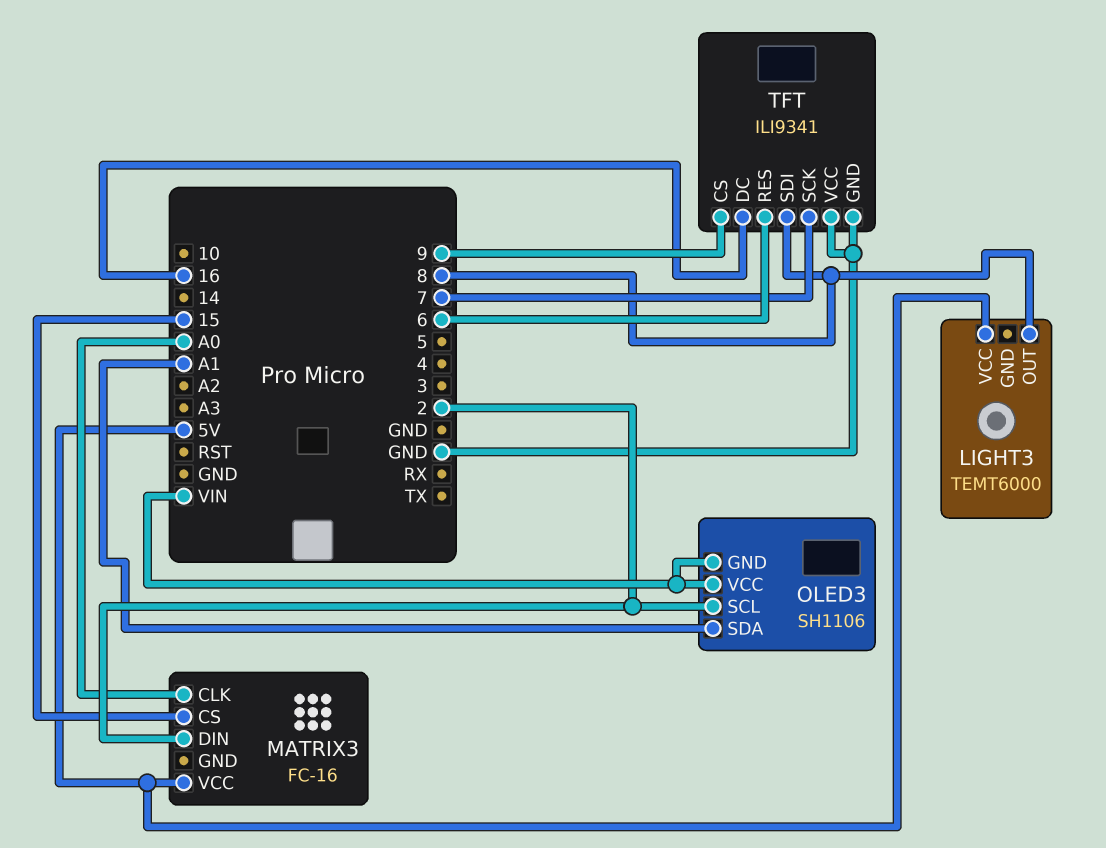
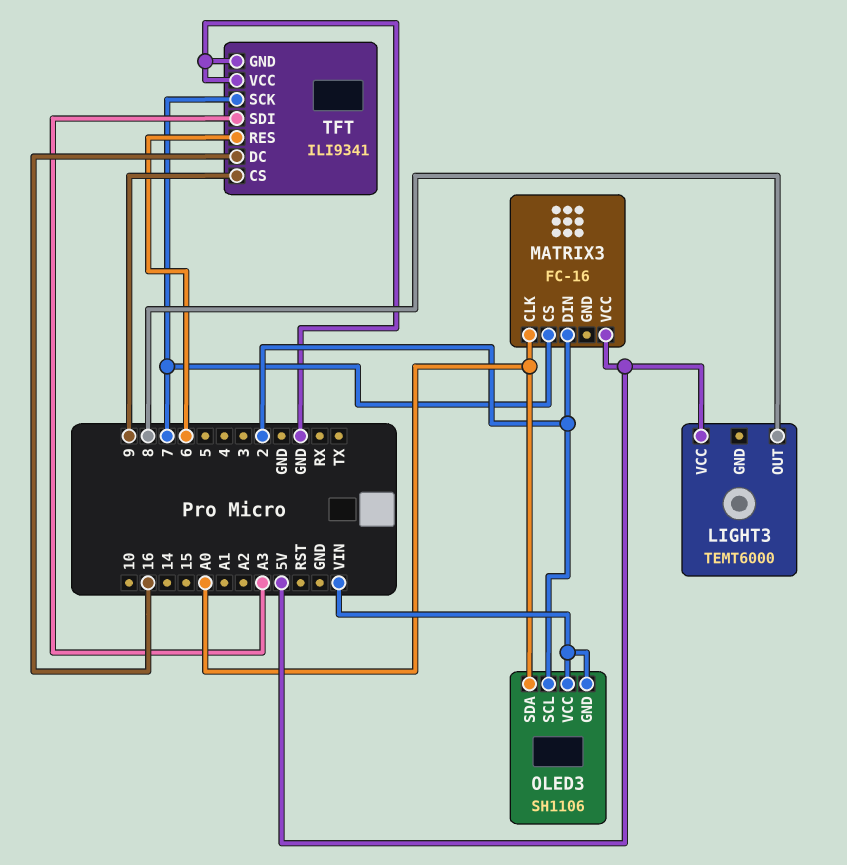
MATRIX3 pin CS: 15 -> 7
OLED3 pin SDA: A1 -> A0
TFT pin SDI: 8 -> A3

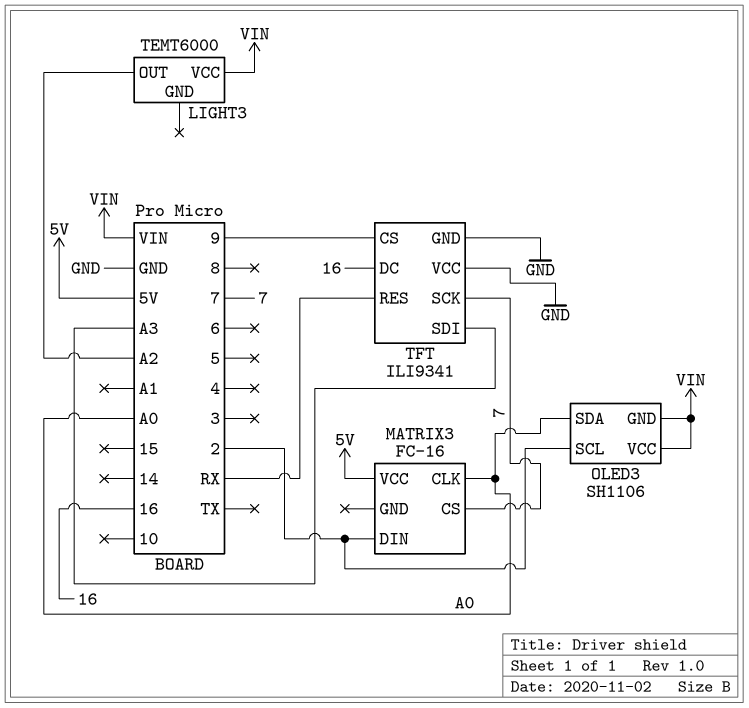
LIGHT3 pin OUT: 8 -> A2
LIGHT3 pin VCC: 5V -> VIN
TFT pin RES: 6 -> RX

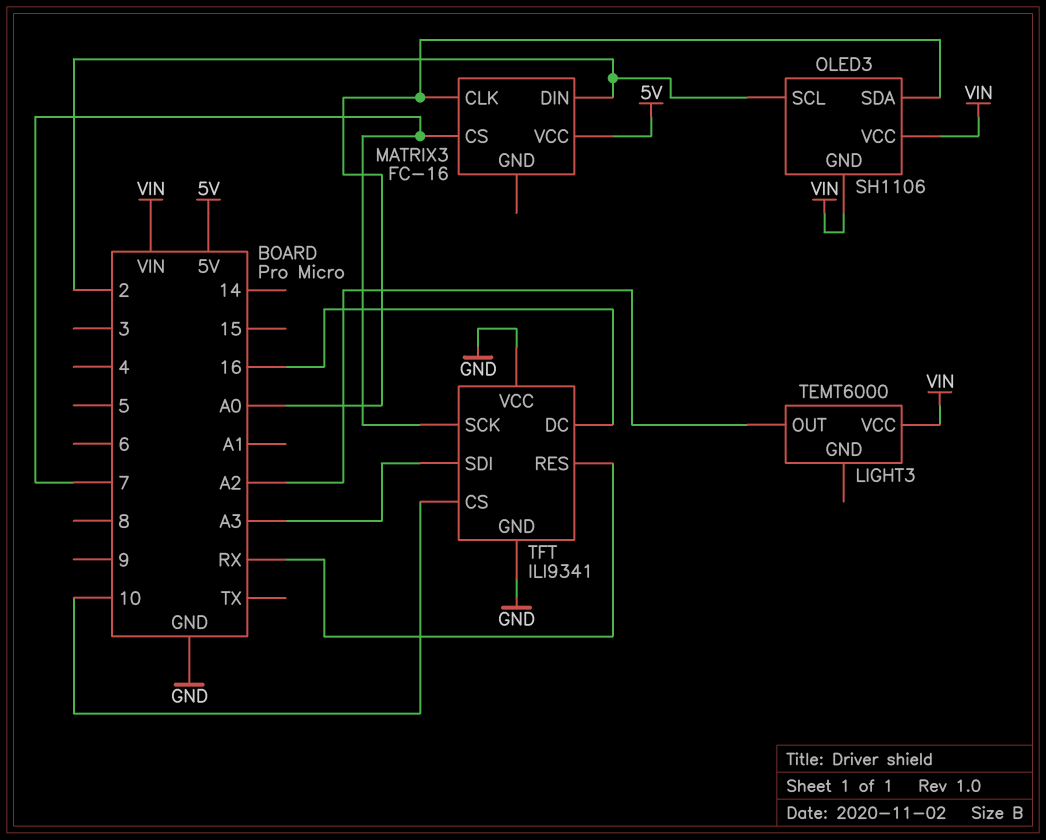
TFT pin CS: 9 -> 10

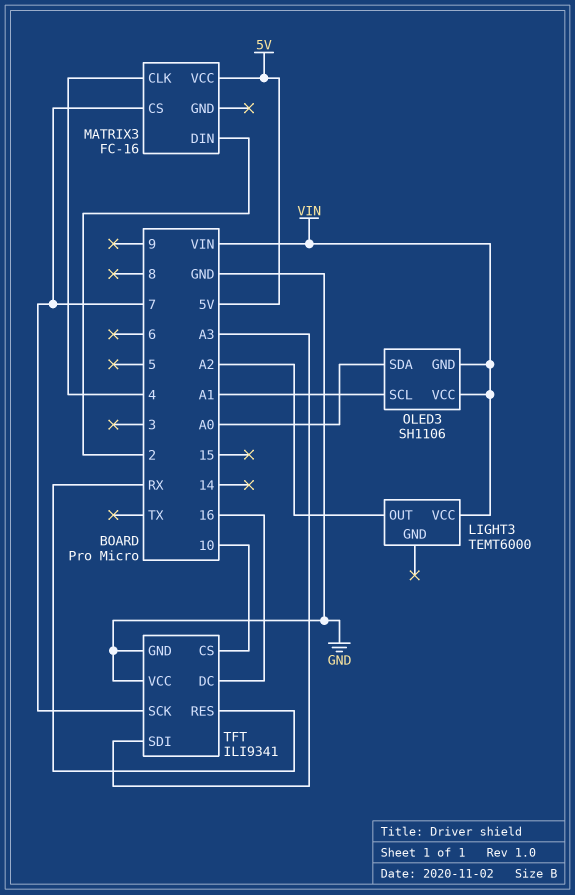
MATRIX3 pin CLK: A0 -> 4
OLED3 pin SCL: 2 -> A1

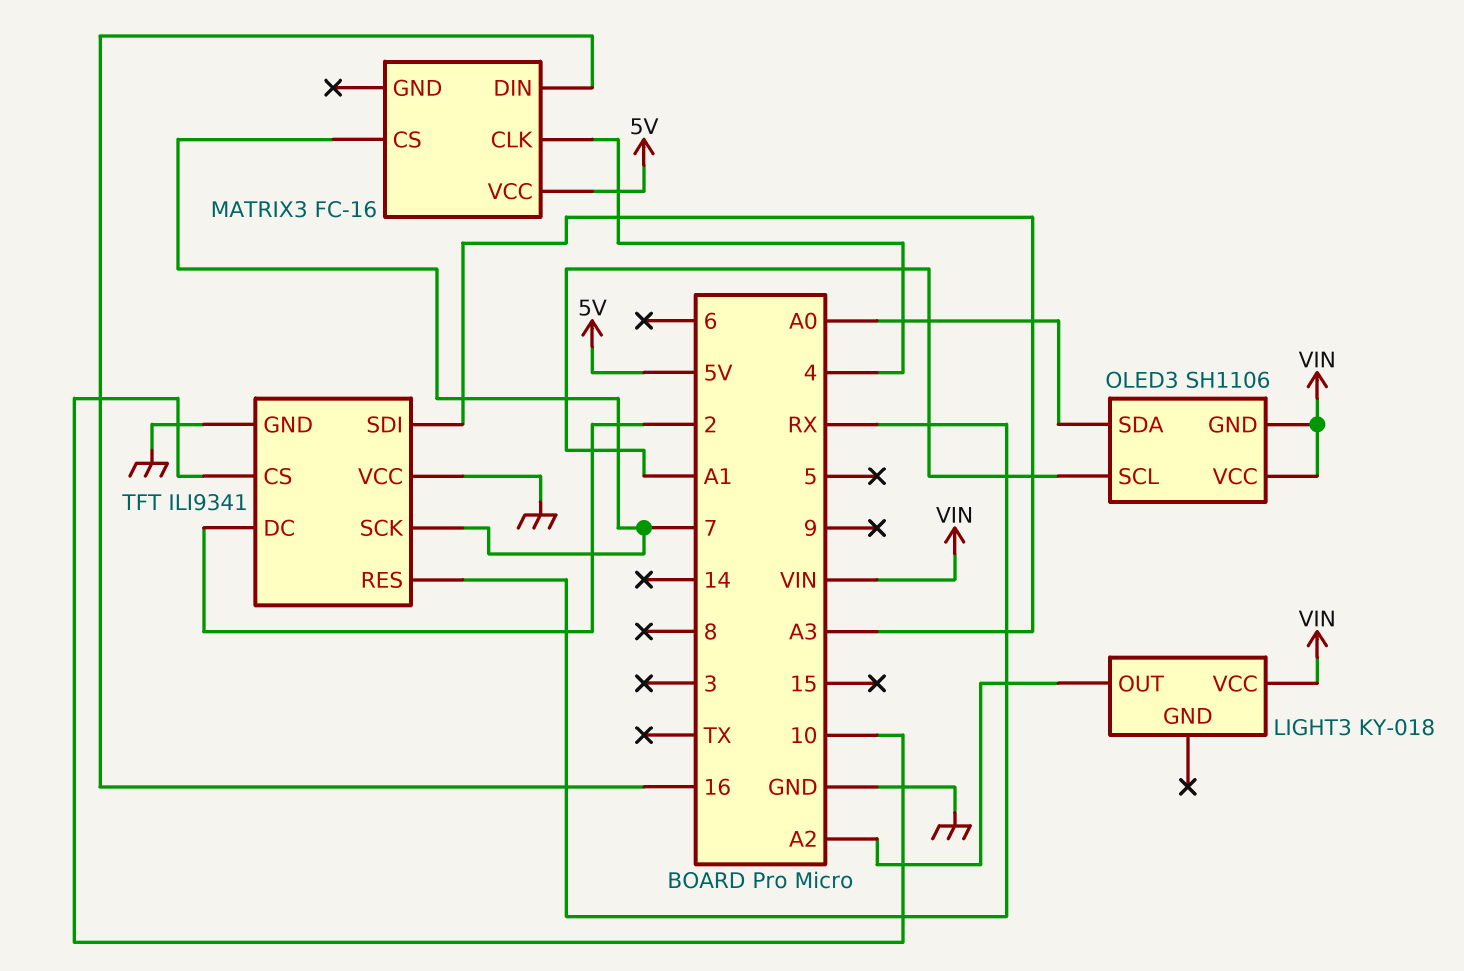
LIGHT3: TEMT6000 -> KY-018
MATRIX3 pin DIN: 2 -> 16
TFT pin DC: 16 -> 2

